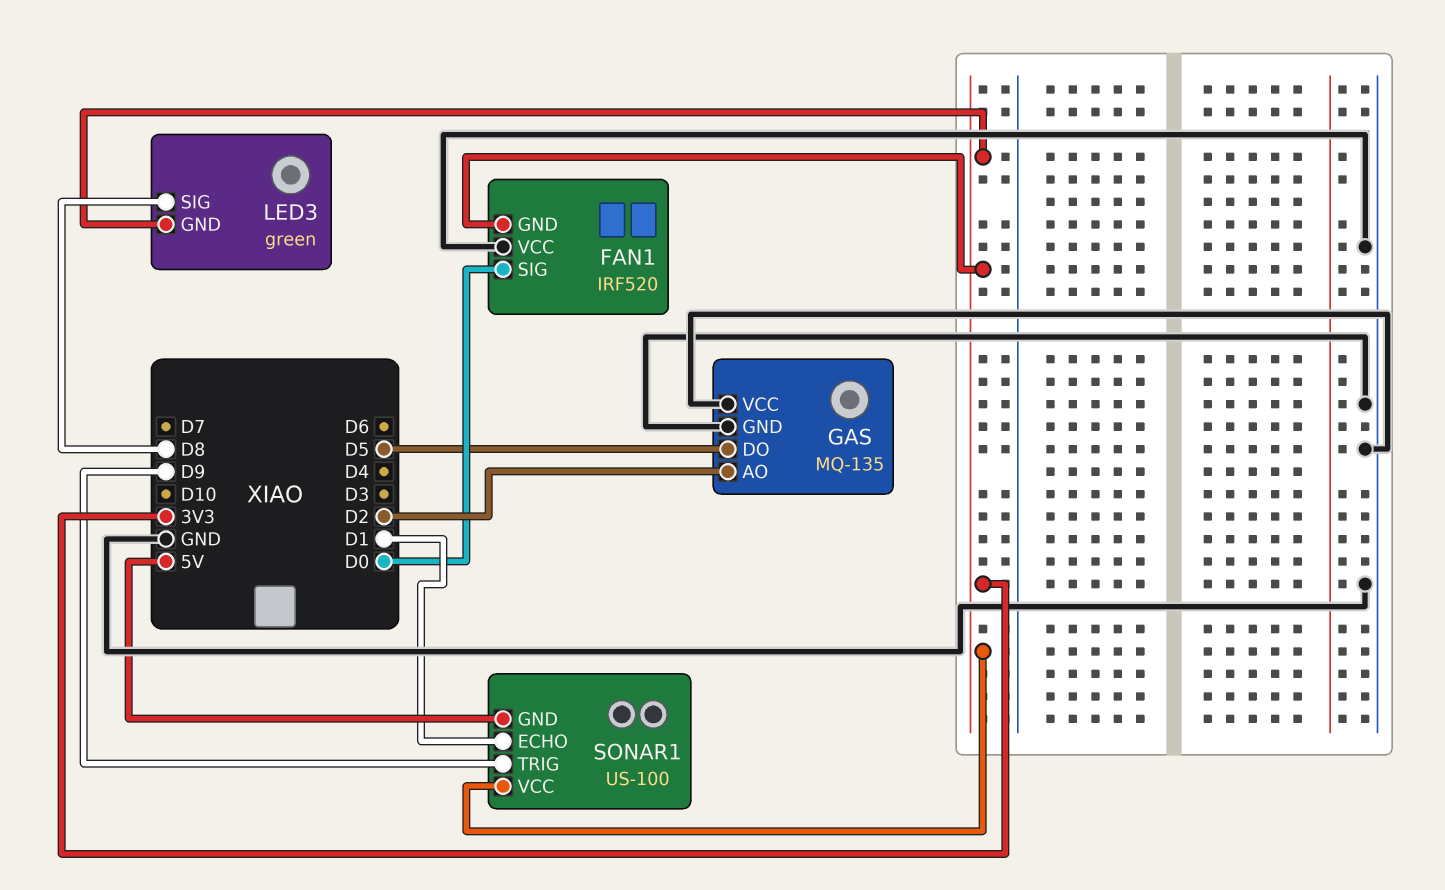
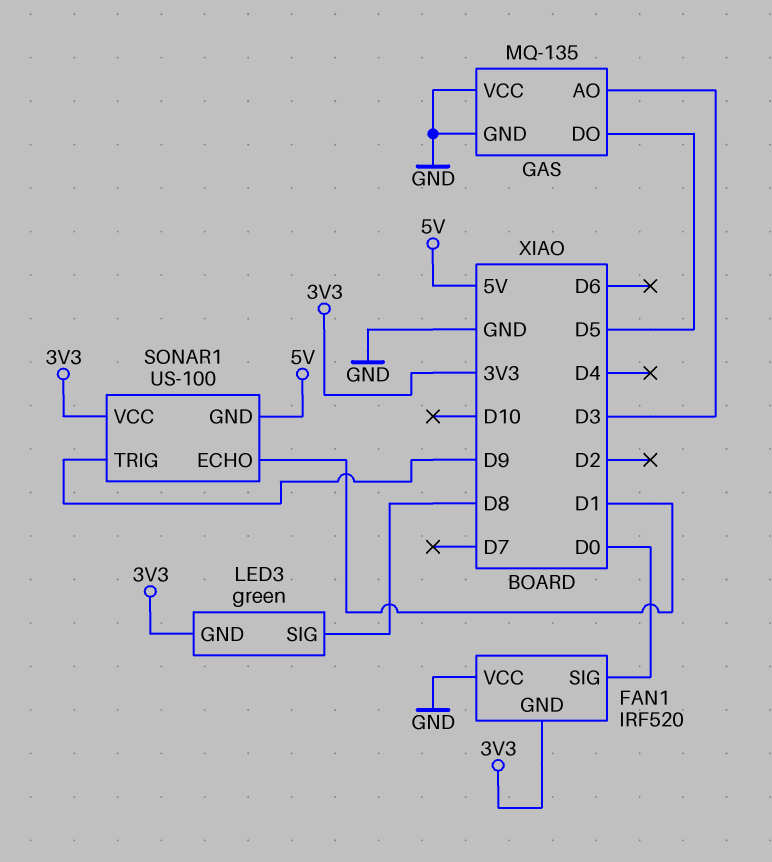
GAS pin AO: D2 -> D3

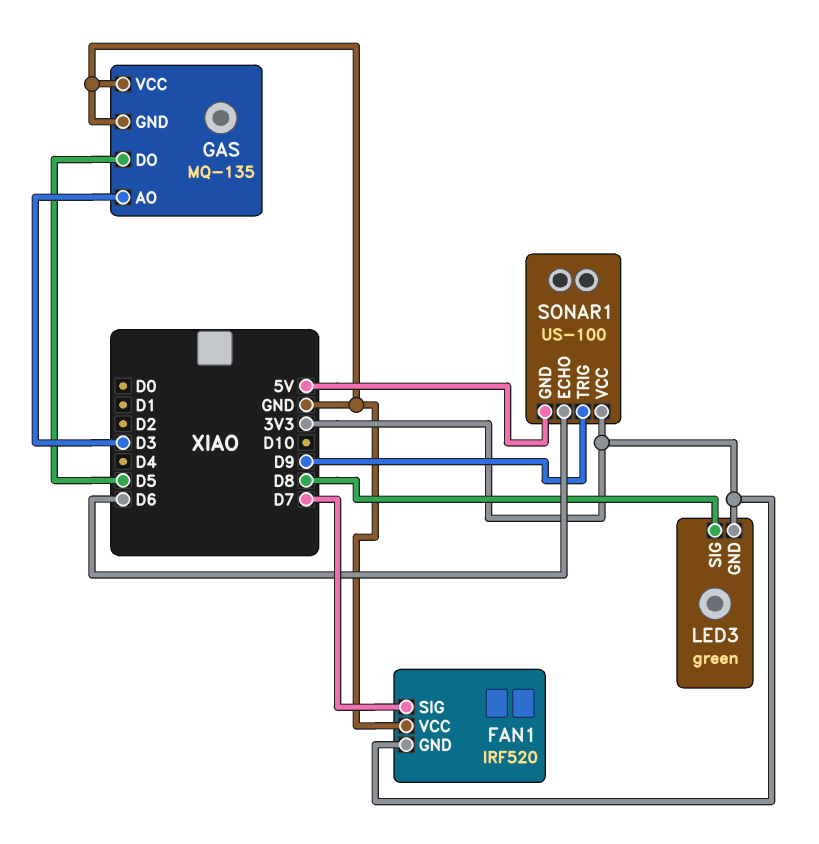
FAN1 pin SIG: D0 -> D7
SONAR1 pin ECHO: D1 -> D6

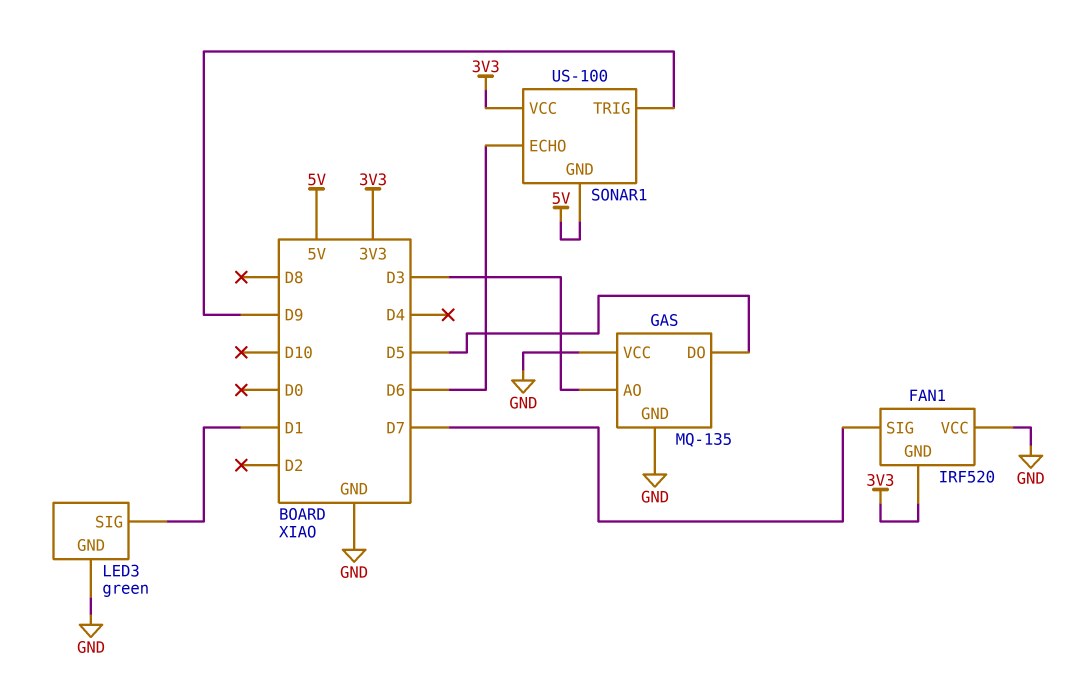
LED3 pin GND: 3V3 -> GND
LED3 pin SIG: D8 -> D1

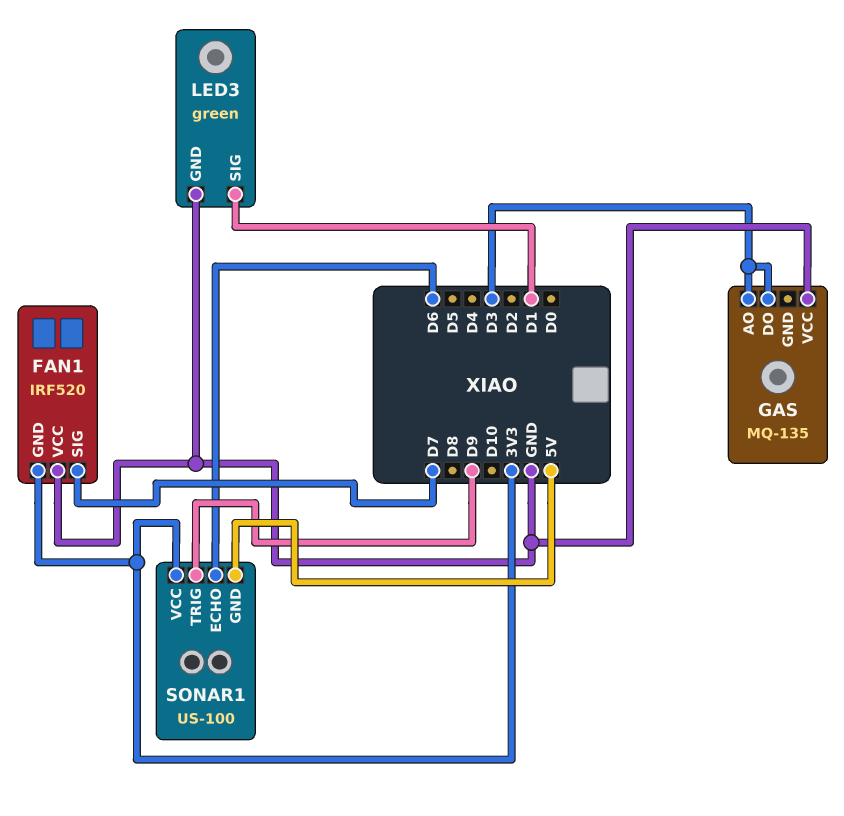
GAS pin DO: D5 -> D3
GAS pin GND: GND -> none

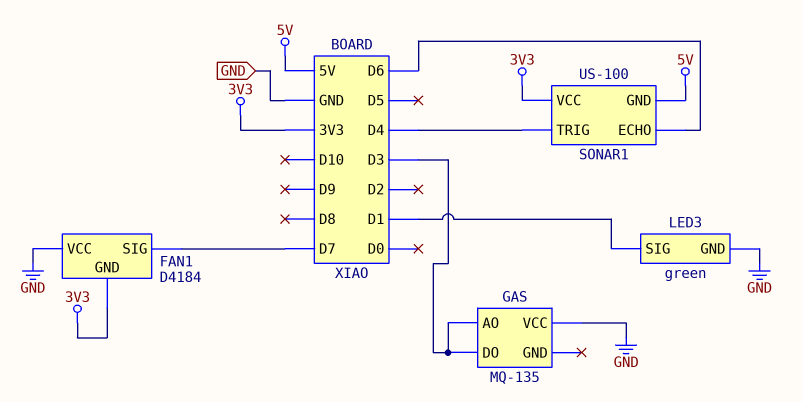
FAN1: IRF520 -> D4184
SONAR1 pin TRIG: D9 -> D4

